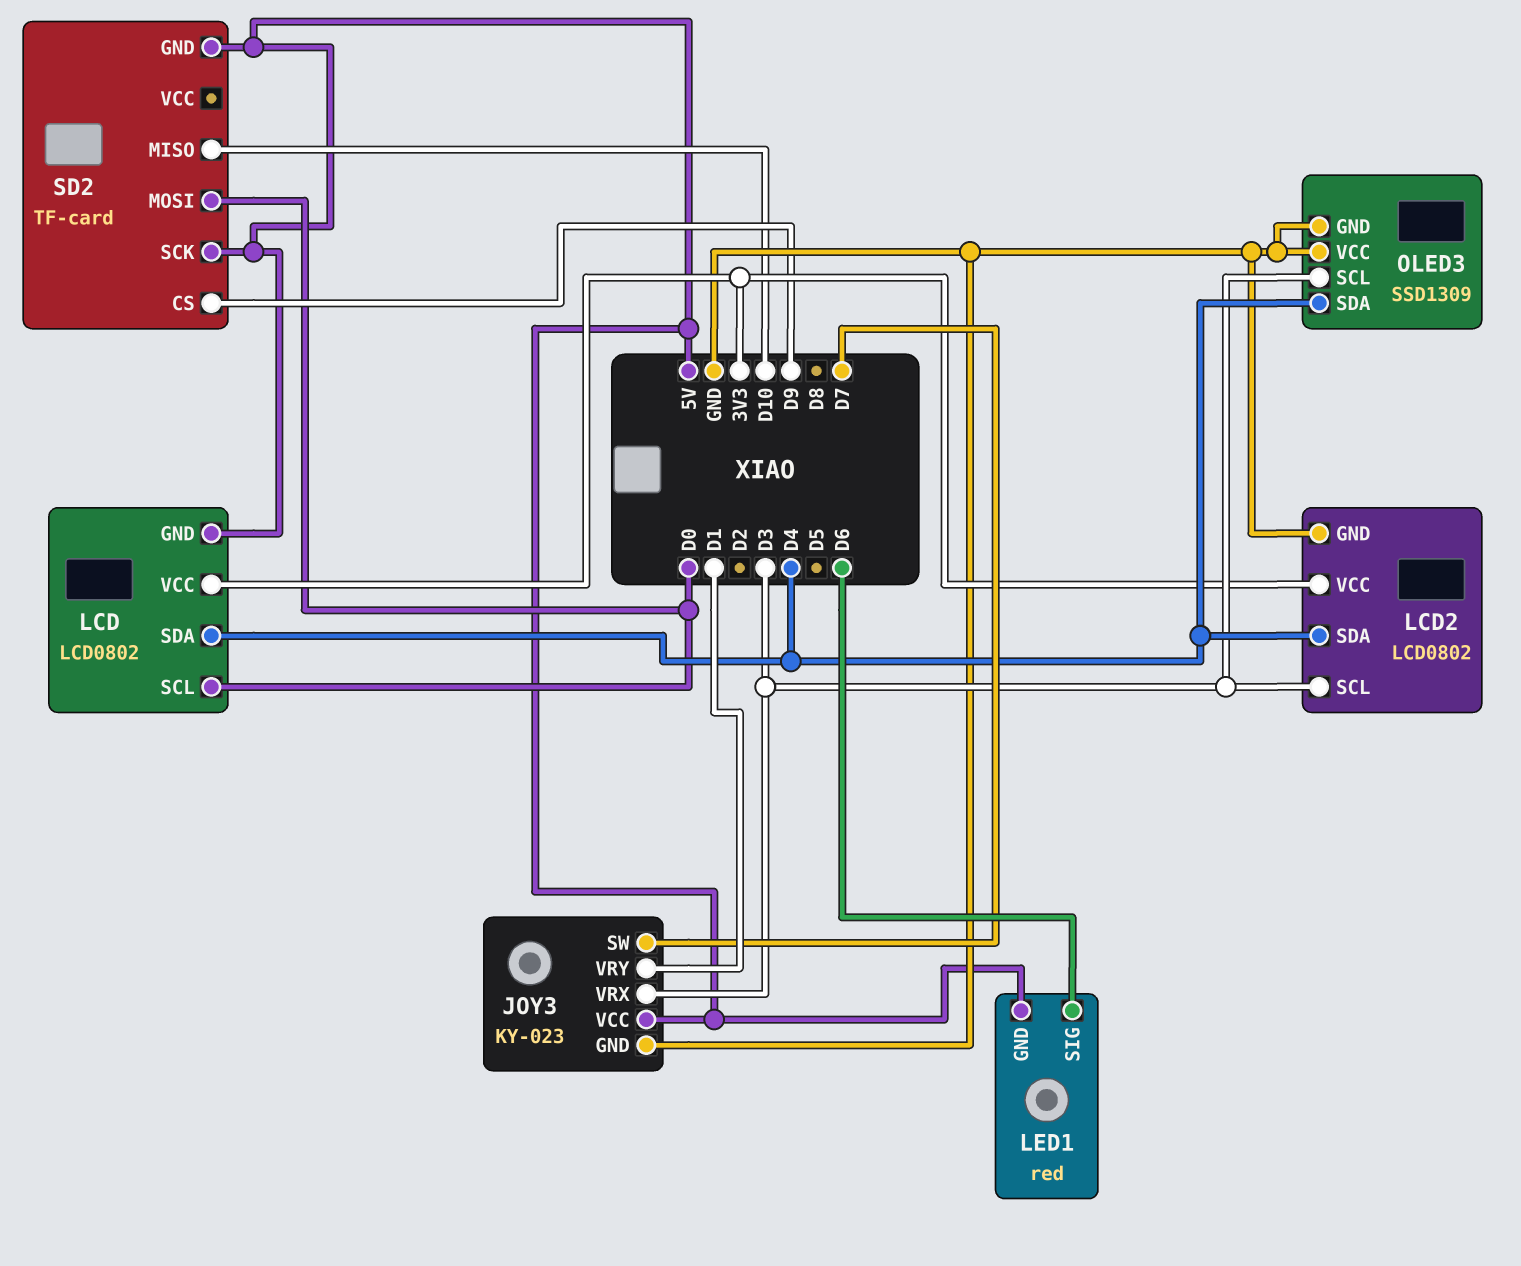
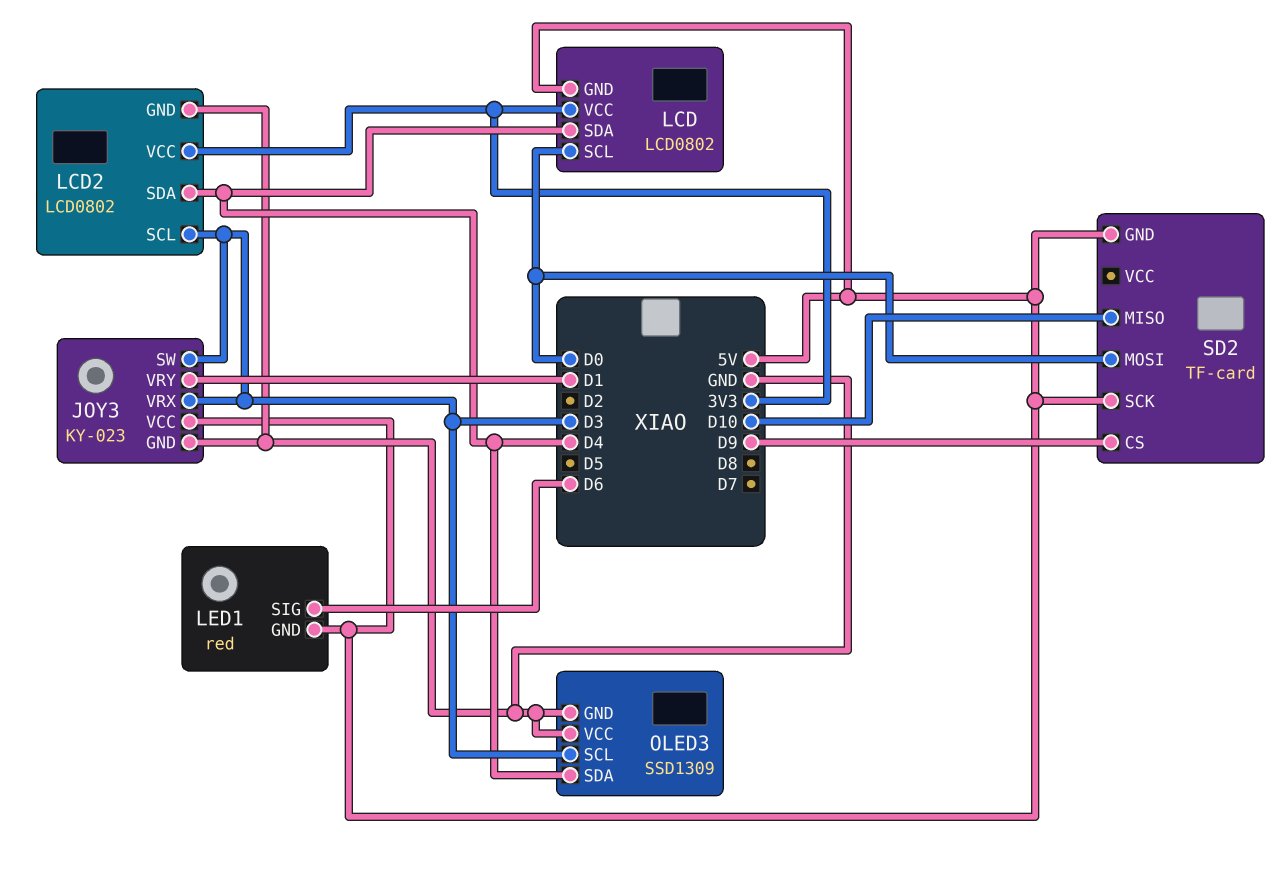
JOY3 pin SW: D7 -> D3

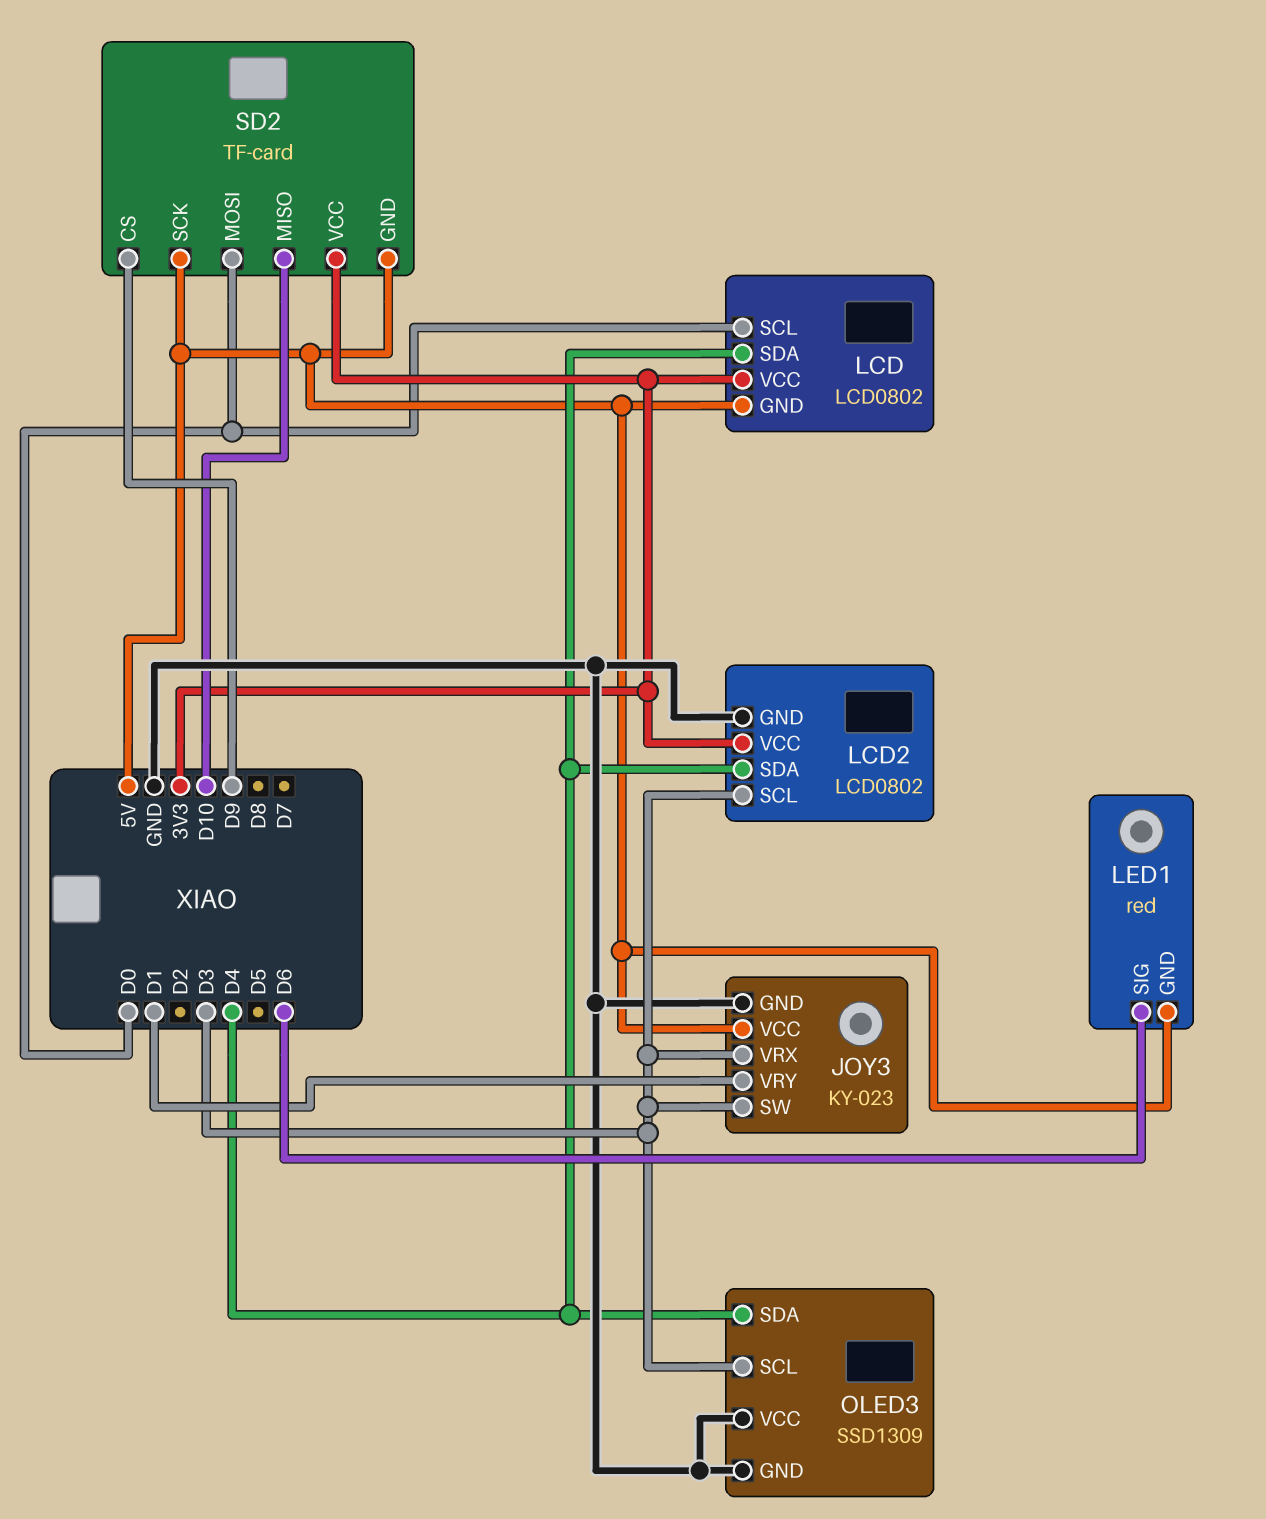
SD2 pin VCC: none -> 3V3

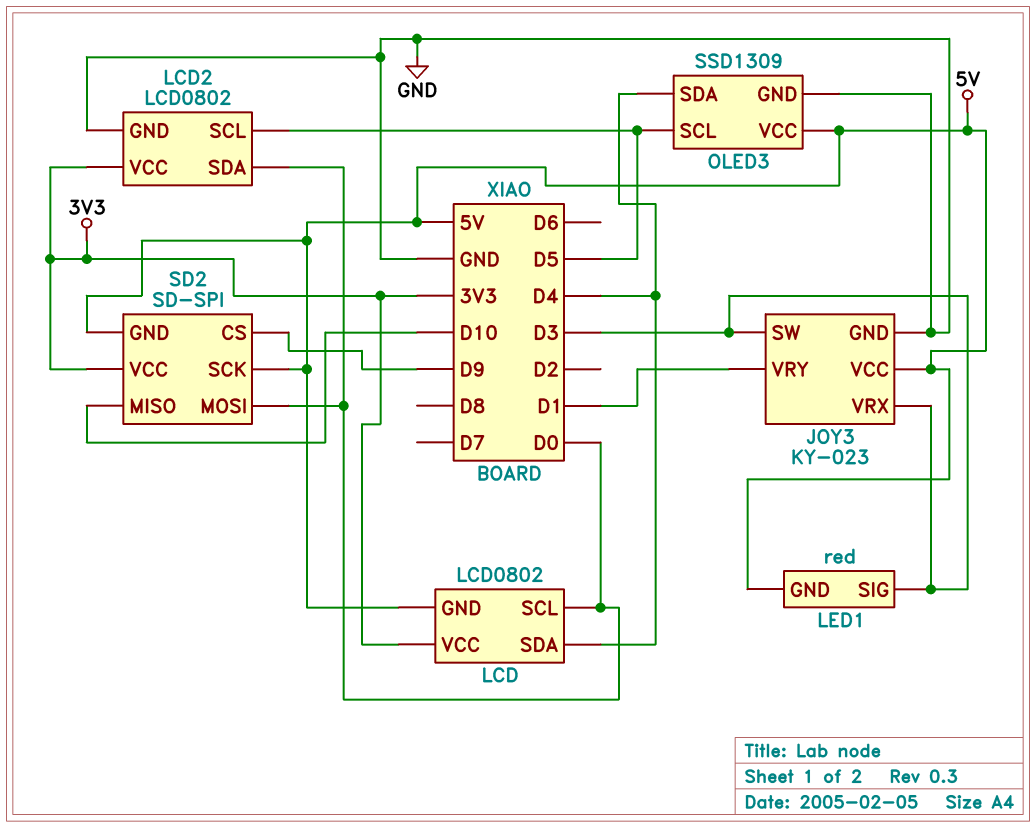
LCD2 pin SCL: D3 -> D5
LCD2 pin SDA: D4 -> D0
LED1 pin SIG: D6 -> D3
OLED3 pin SCL: D3 -> D5
OLED3 pin VCC: GND -> 5V
SD2: TF-card -> SD-SPI

